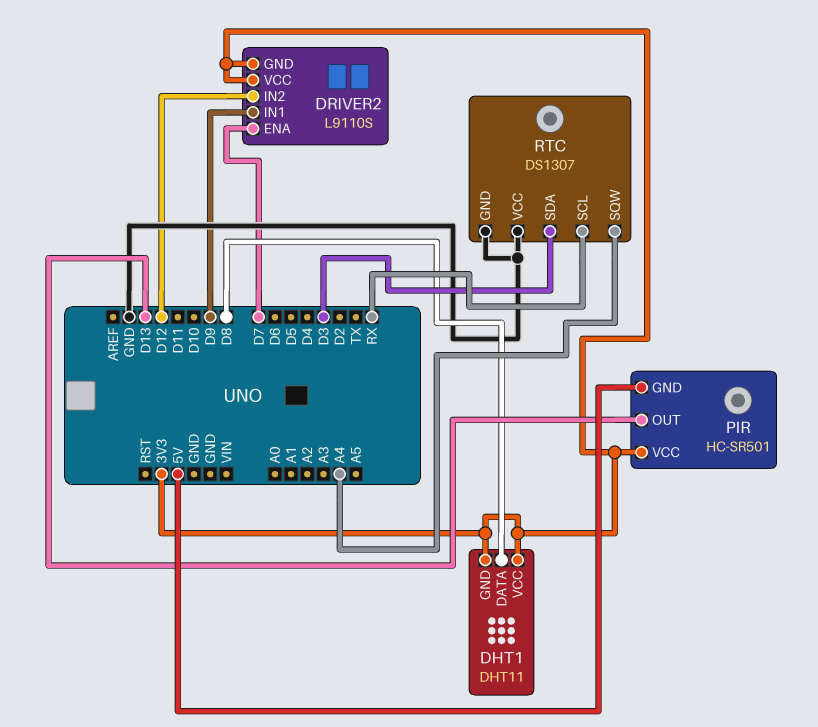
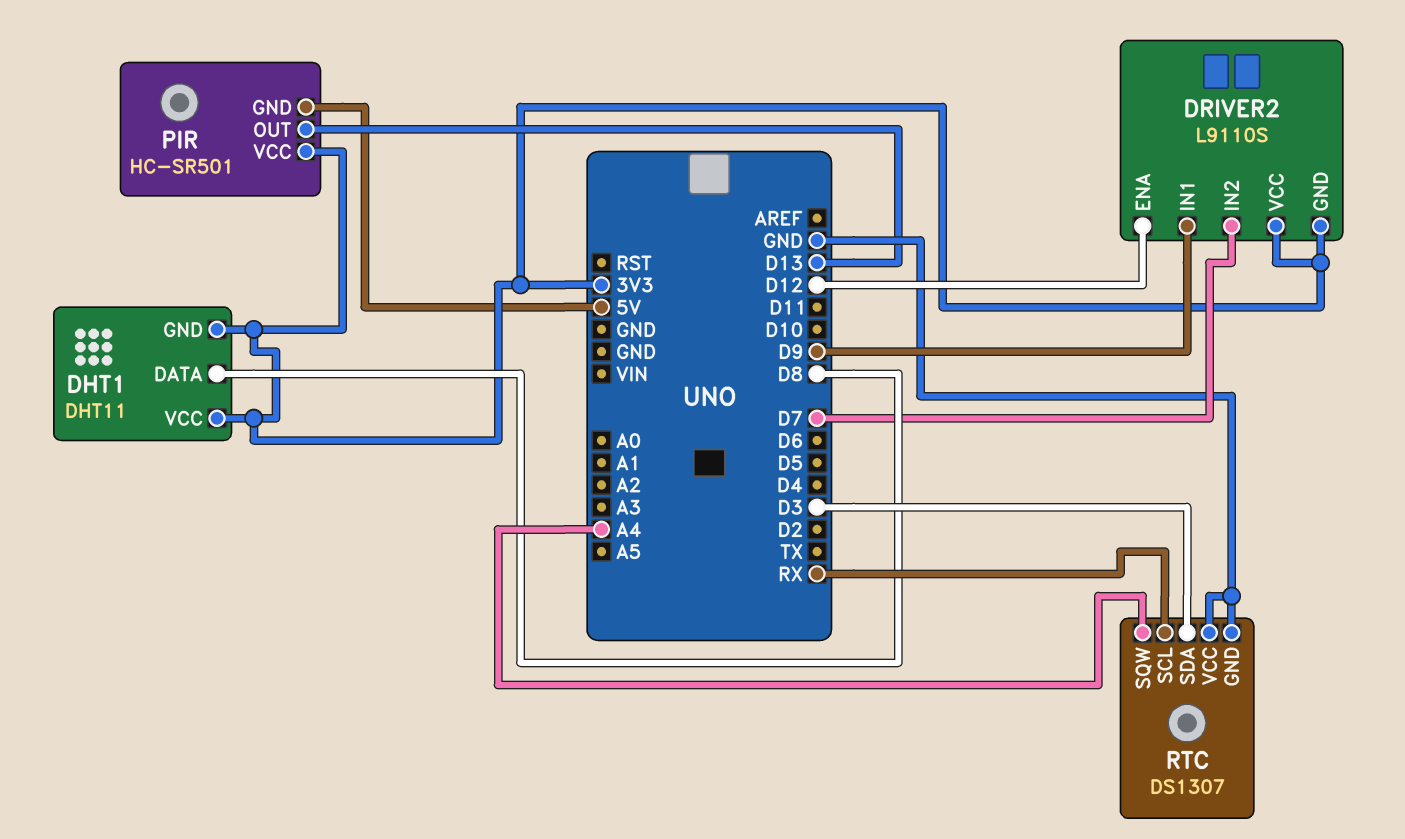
DRIVER2 pin ENA: D7 -> D12
DRIVER2 pin IN2: D12 -> D7

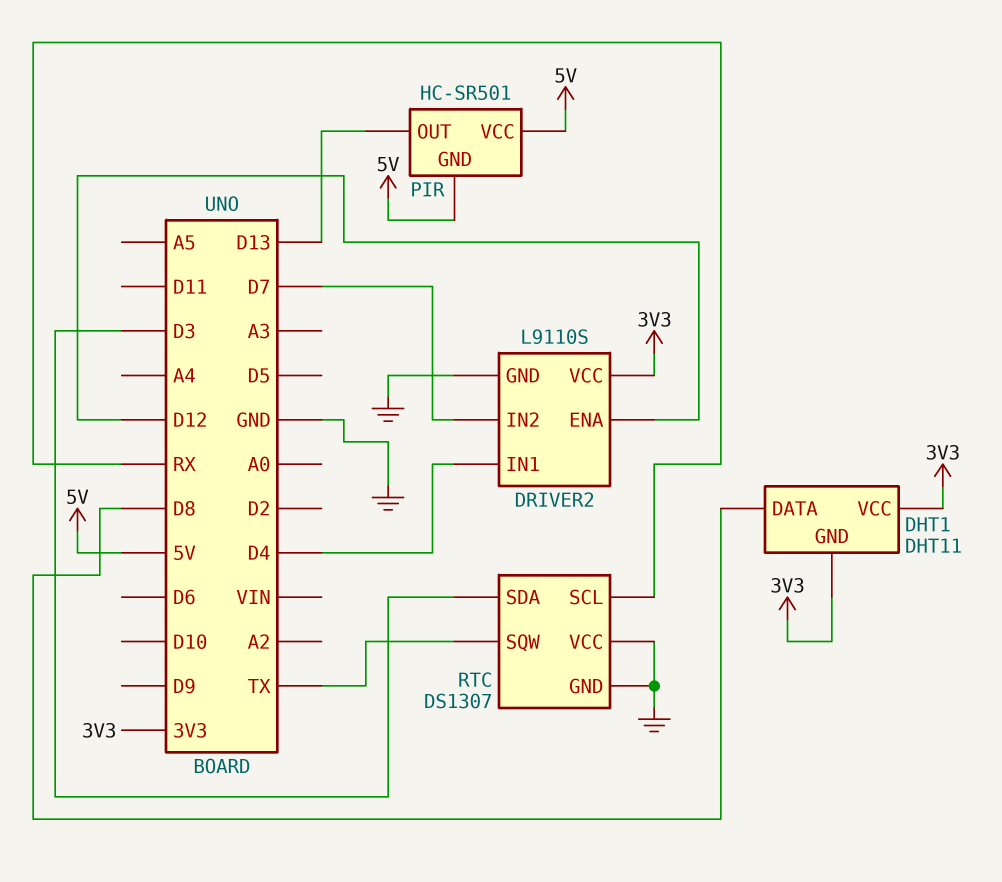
DRIVER2 pin GND: 3V3 -> GND
DRIVER2 pin IN1: D9 -> D4
PIR pin VCC: 3V3 -> 5V
RTC pin SQW: A4 -> TX

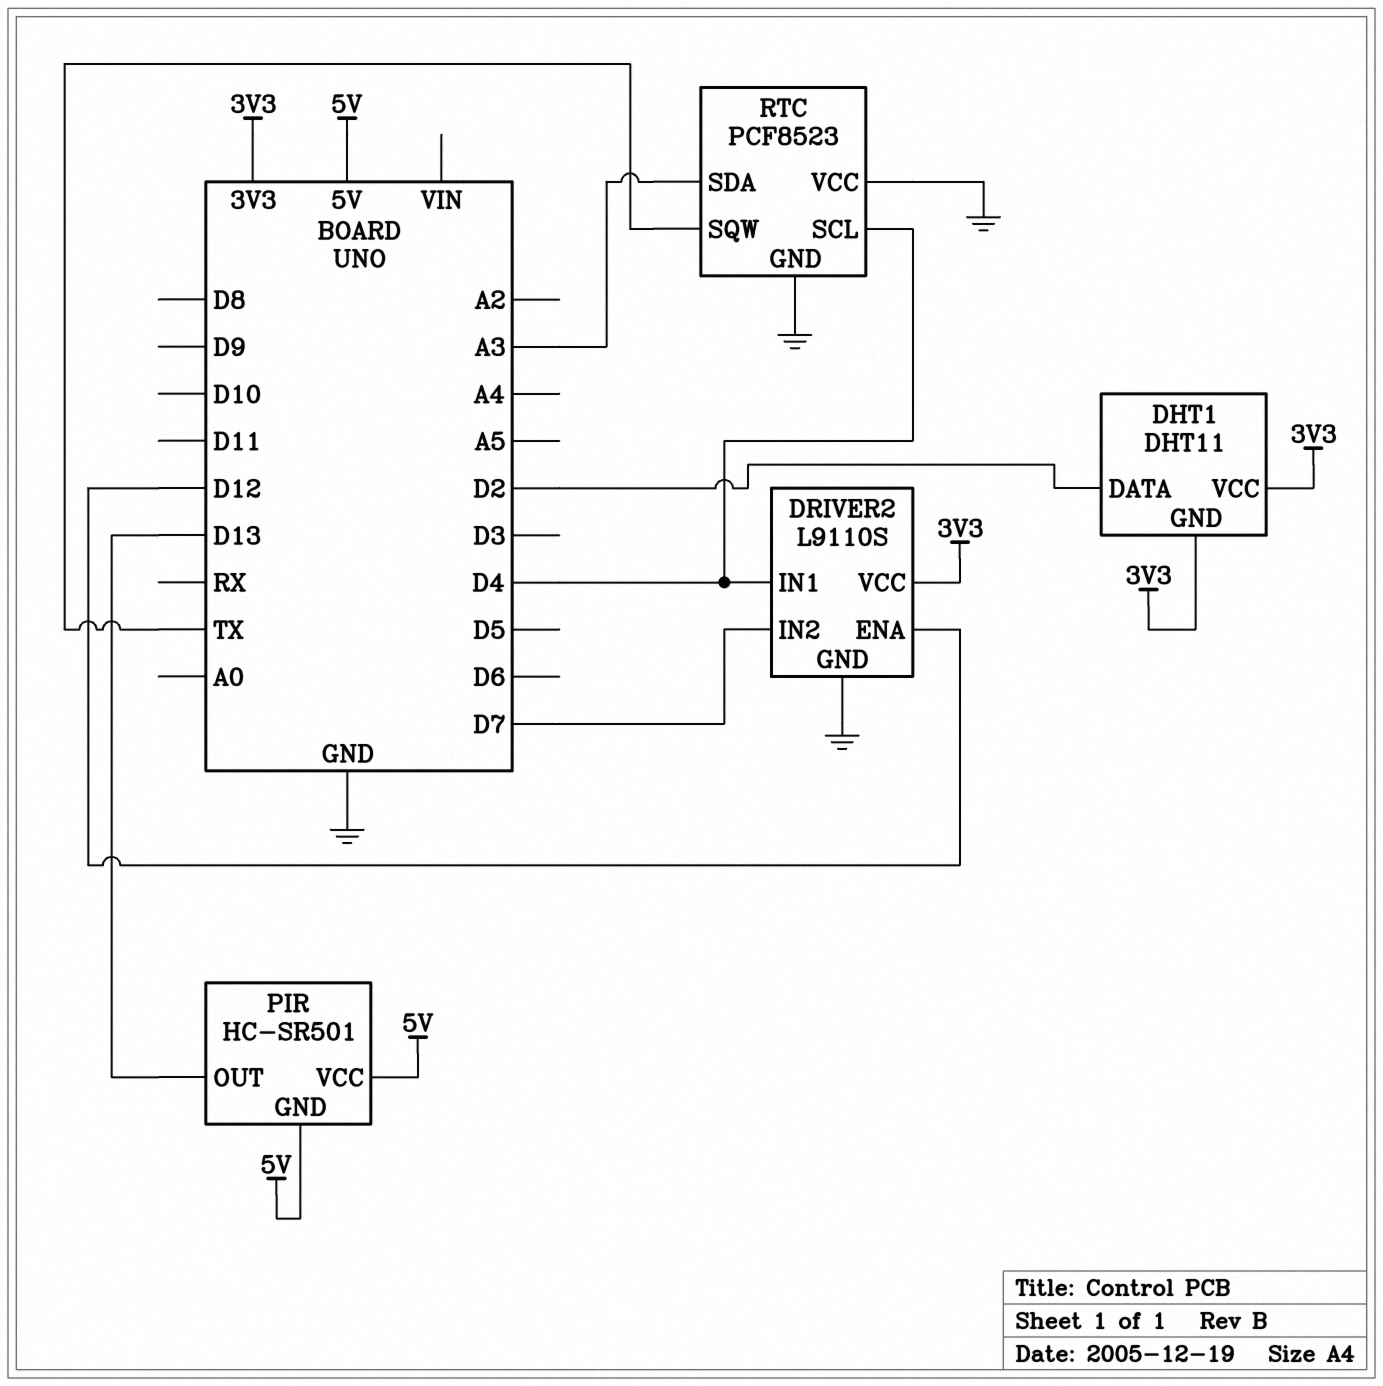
DHT1 pin DATA: D8 -> D2
RTC: DS1307 -> PCF8523
RTC pin SCL: RX -> D4
RTC pin SDA: D3 -> A3

